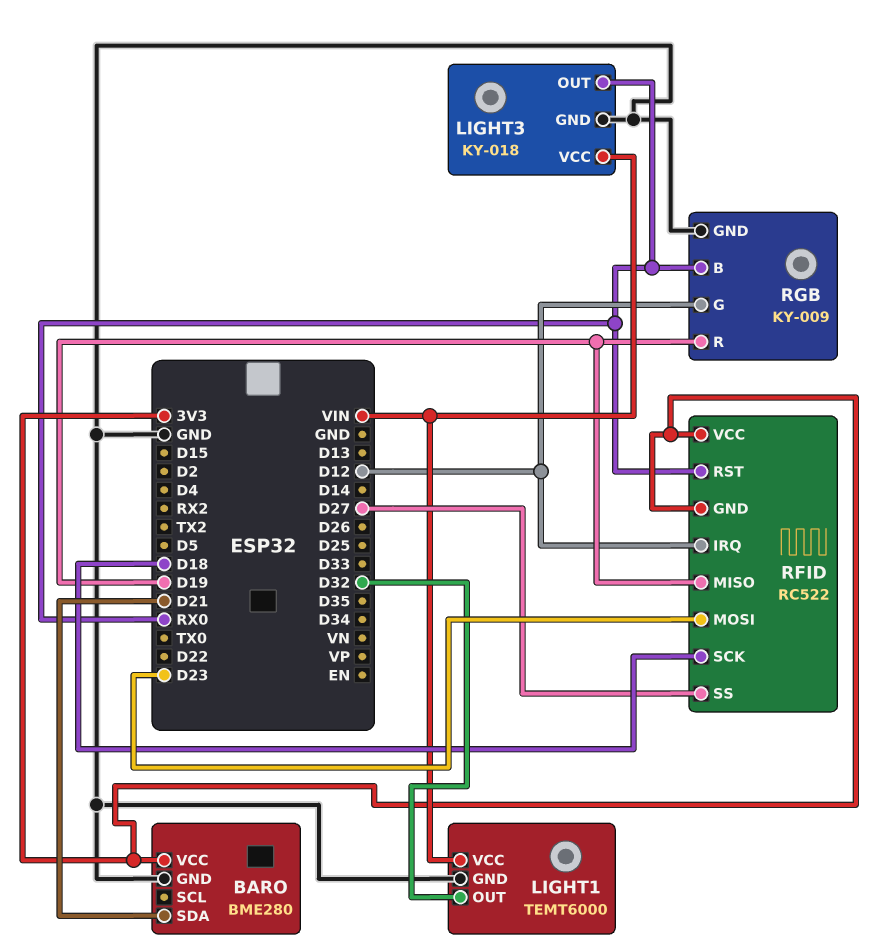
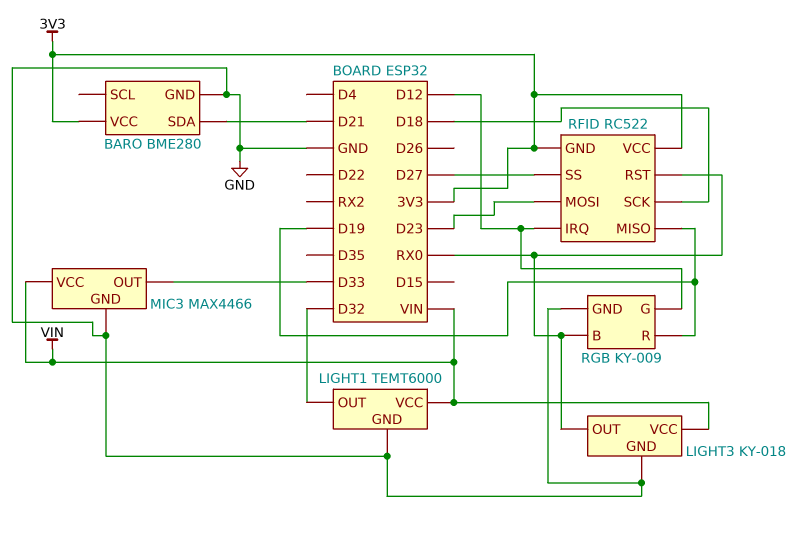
MIC3: none -> MAX4466
MIC3 pin GND: none -> GND
MIC3 pin OUT: none -> D33
MIC3 pin VCC: none -> VIN

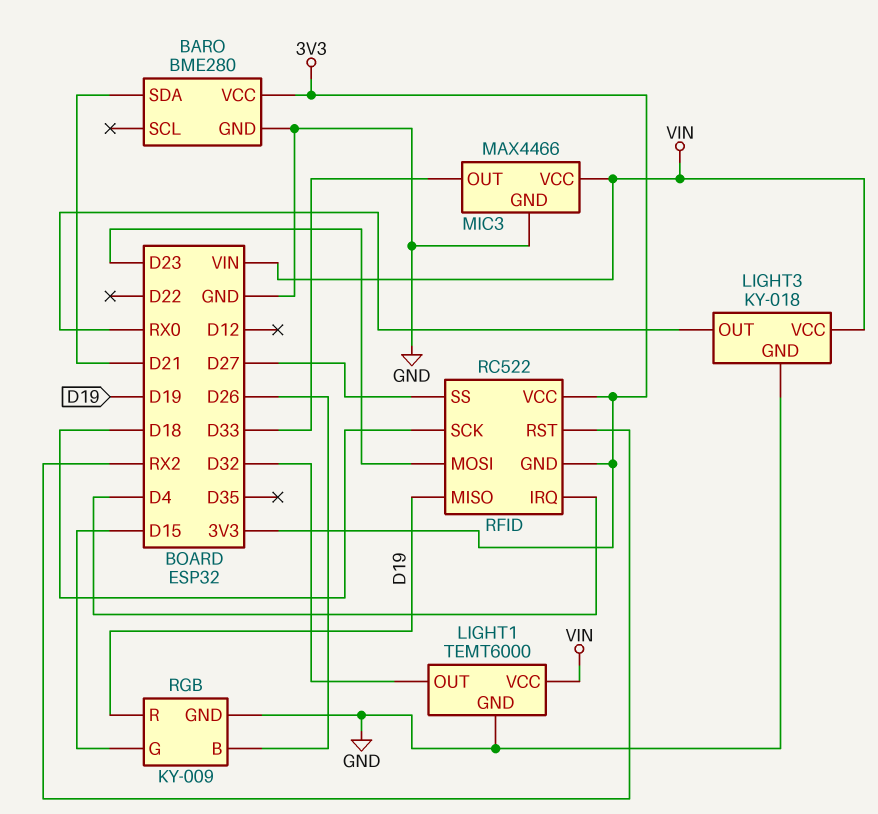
RFID pin IRQ: D12 -> D4
RFID pin RST: RX0 -> RX2
RGB pin B: RX0 -> D26
RGB pin G: D12 -> D15

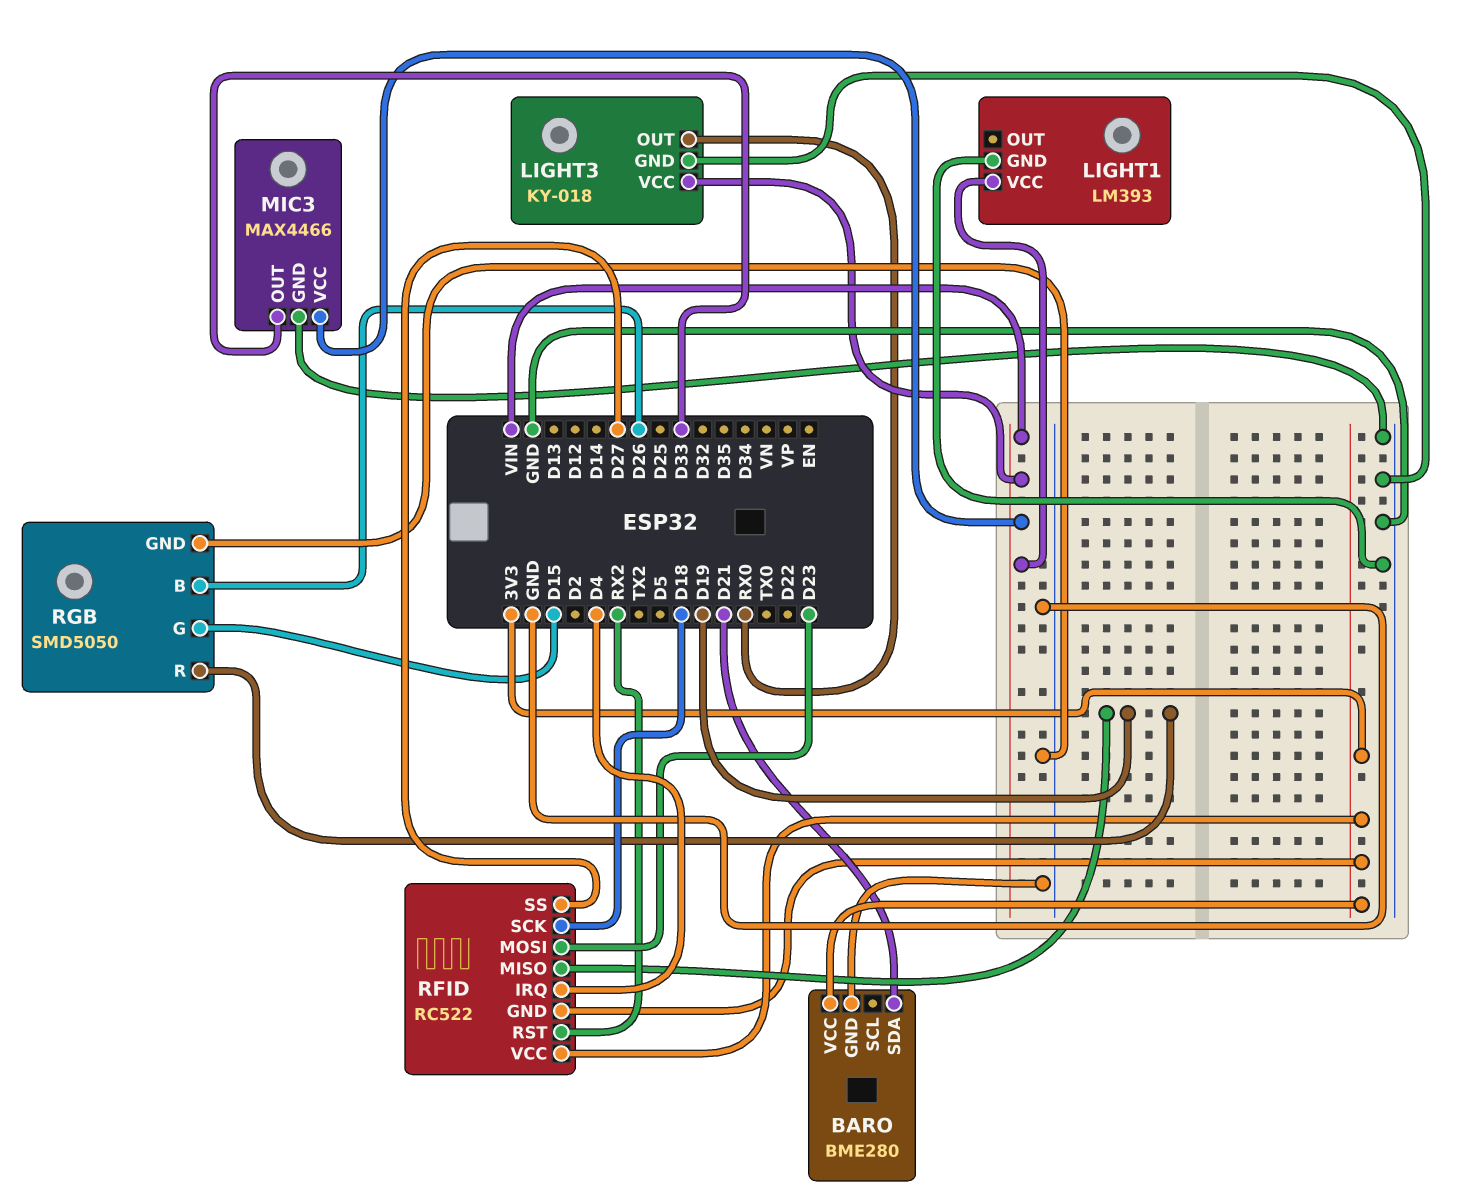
LIGHT1: TEMT6000 -> LM393
LIGHT1 pin OUT: D32 -> none
RGB: KY-009 -> SMD5050

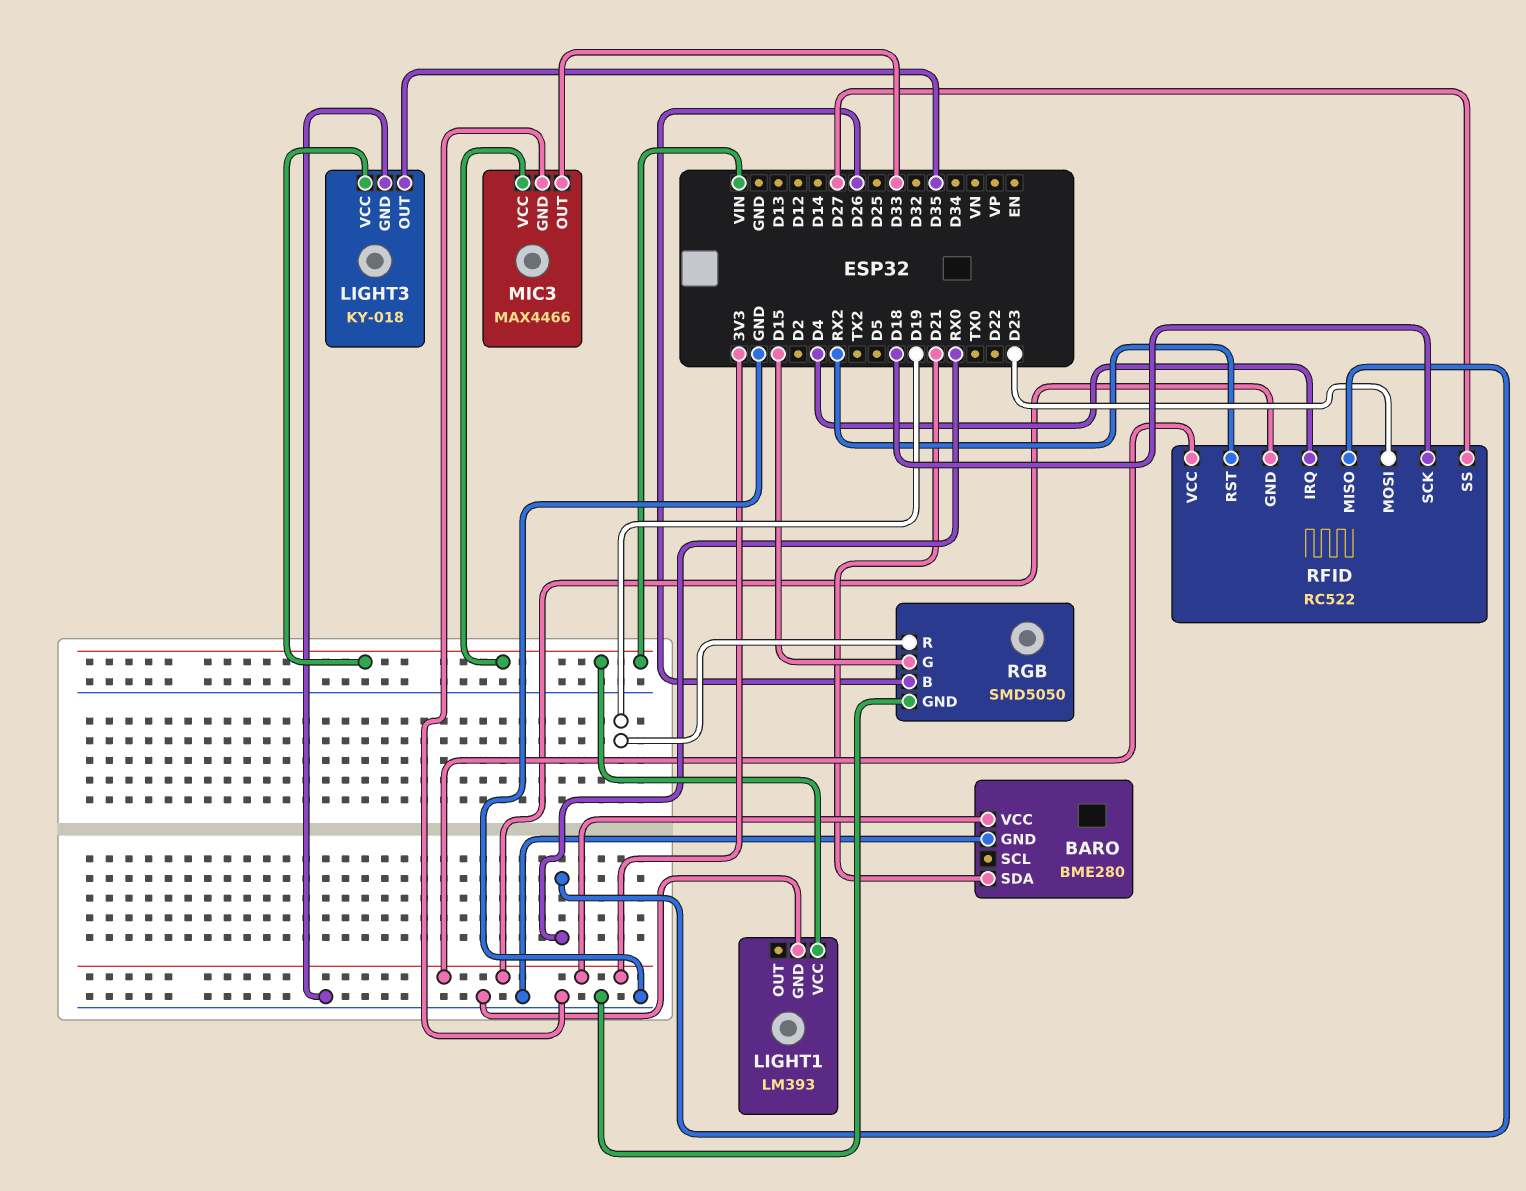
LIGHT3 pin OUT: RX0 -> D35
RFID pin MISO: D19 -> RX0

